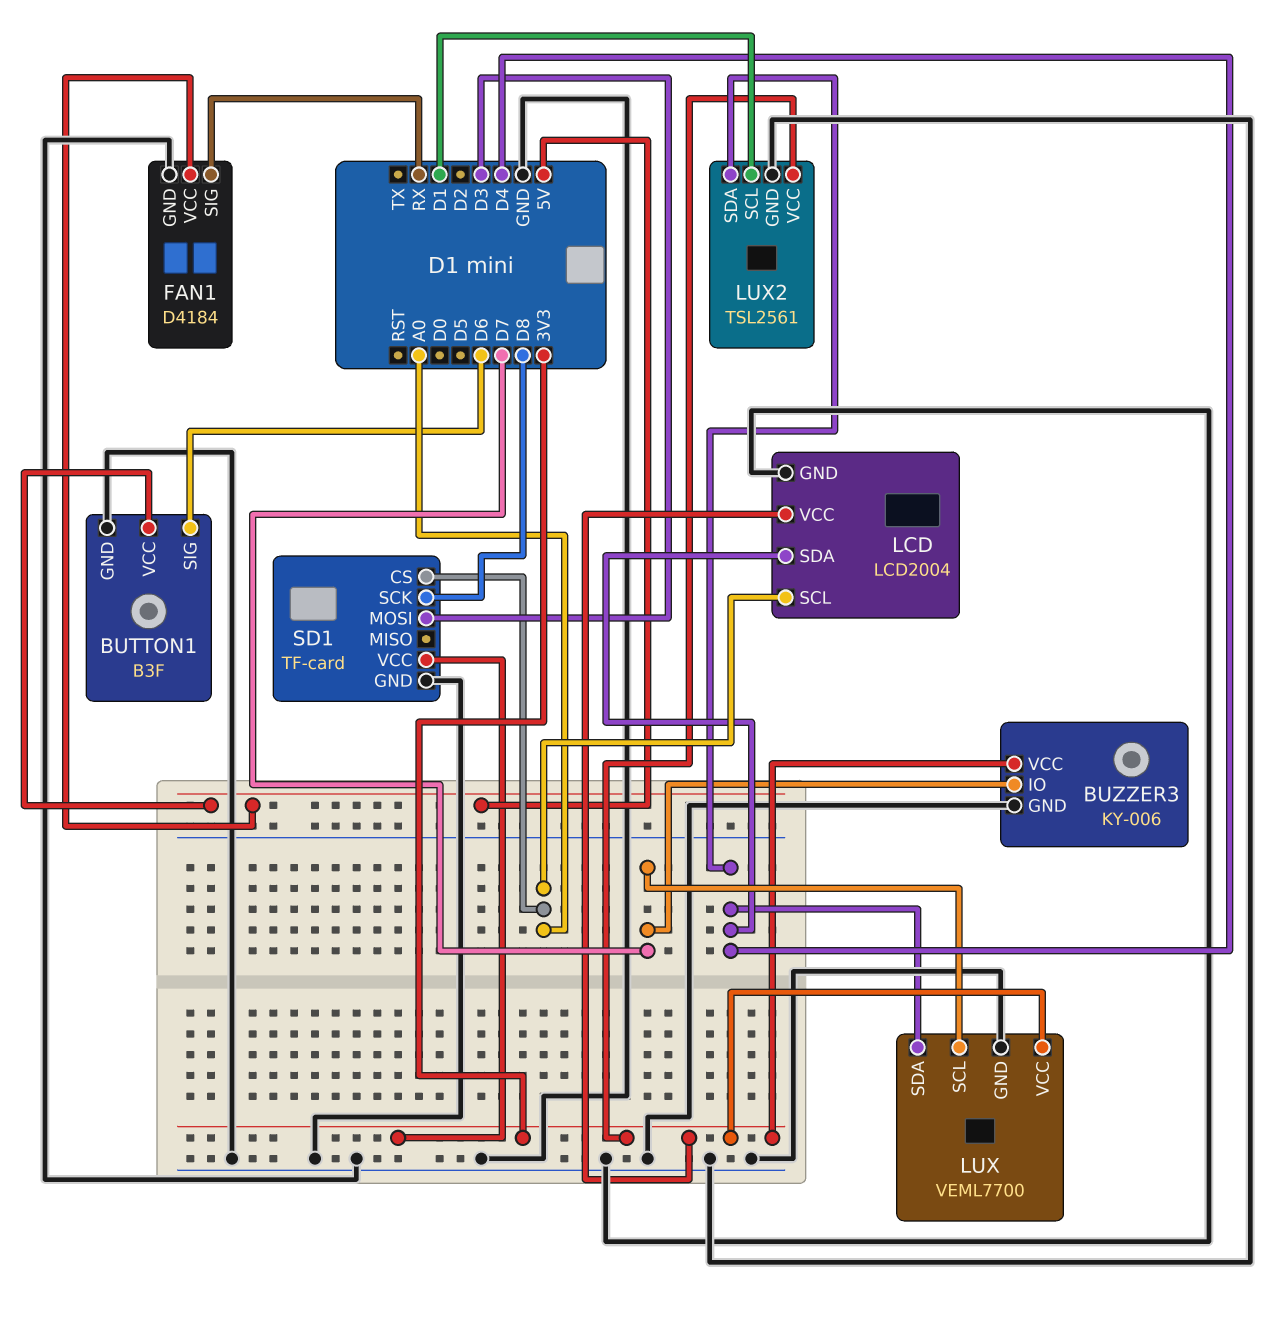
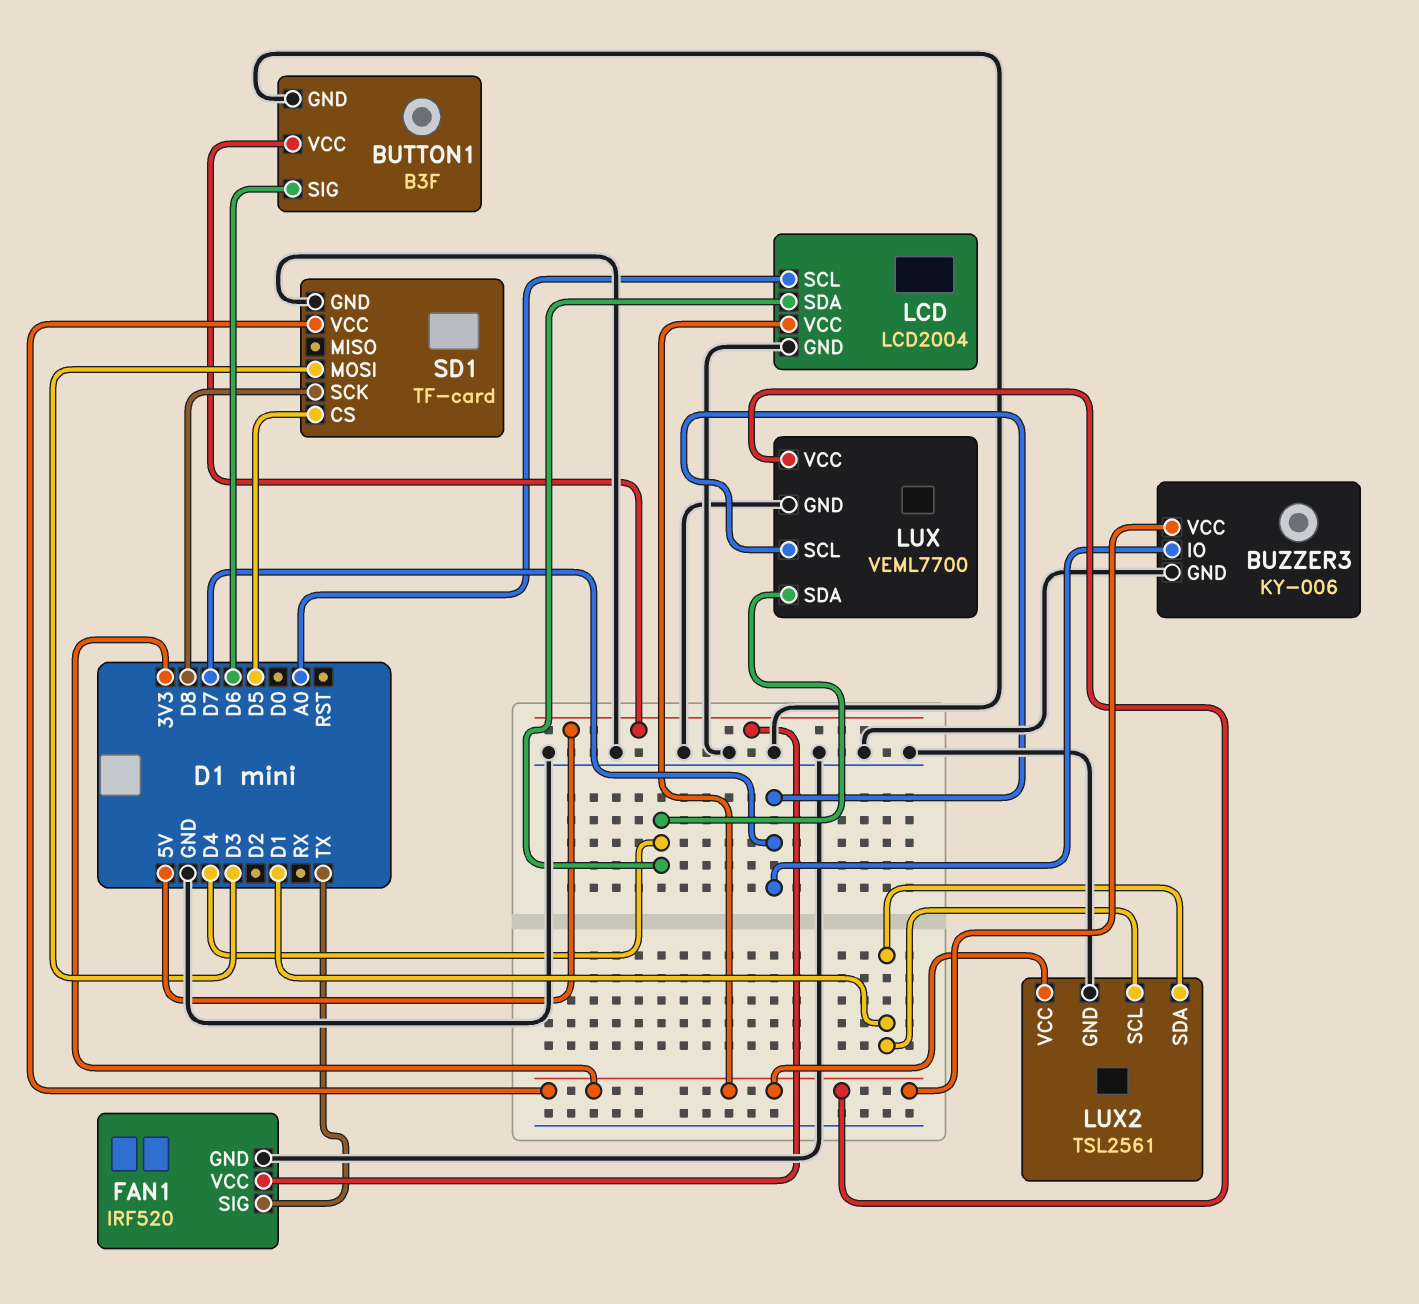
FAN1: D4184 -> IRF520
FAN1 pin SIG: RX -> TX
LUX2 pin SDA: D4 -> D1
SD1 pin CS: A0 -> D5

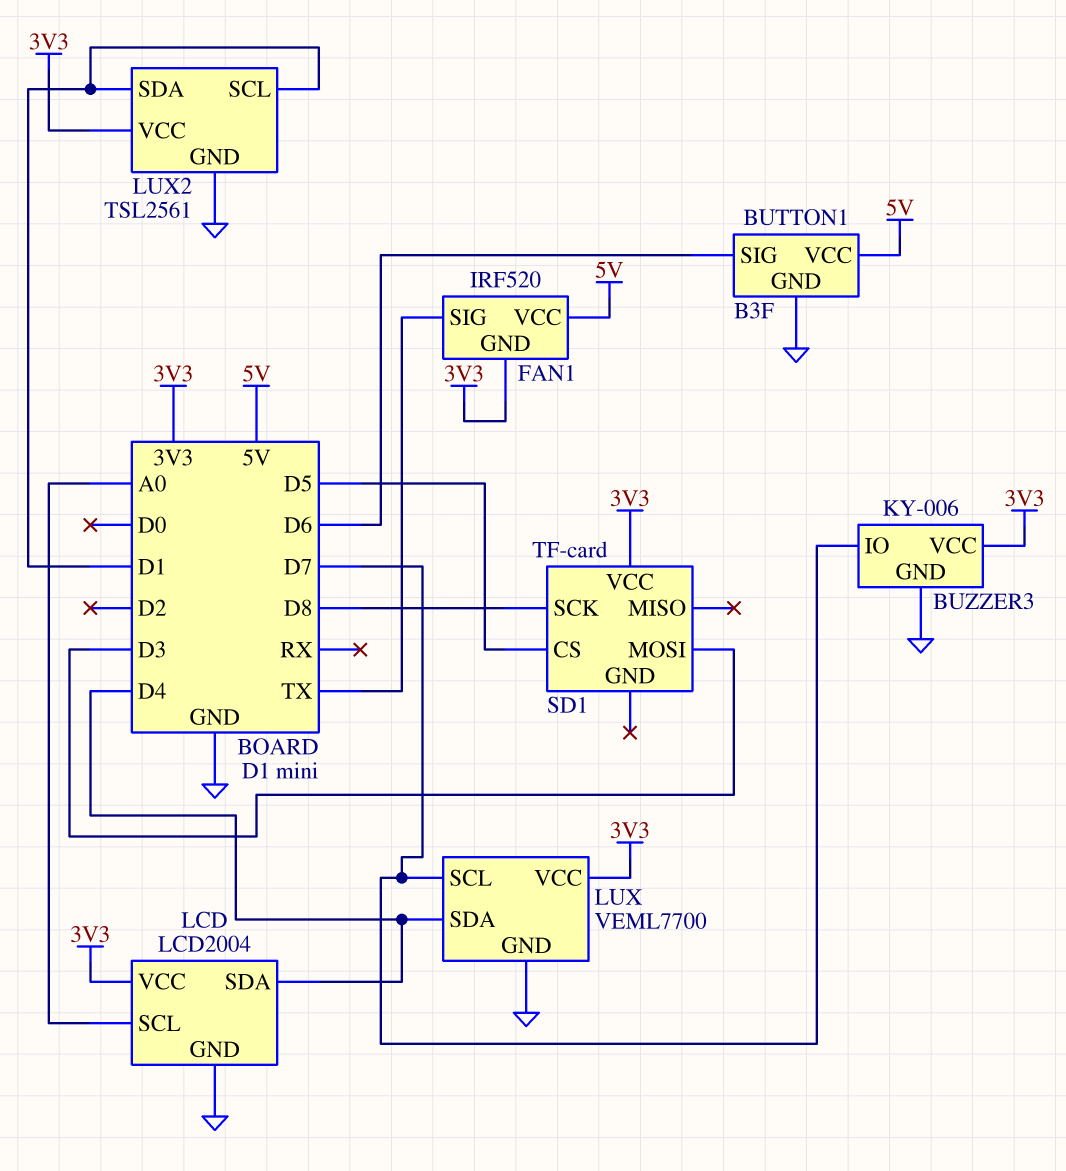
FAN1 pin GND: GND -> 3V3
SD1 pin GND: GND -> none

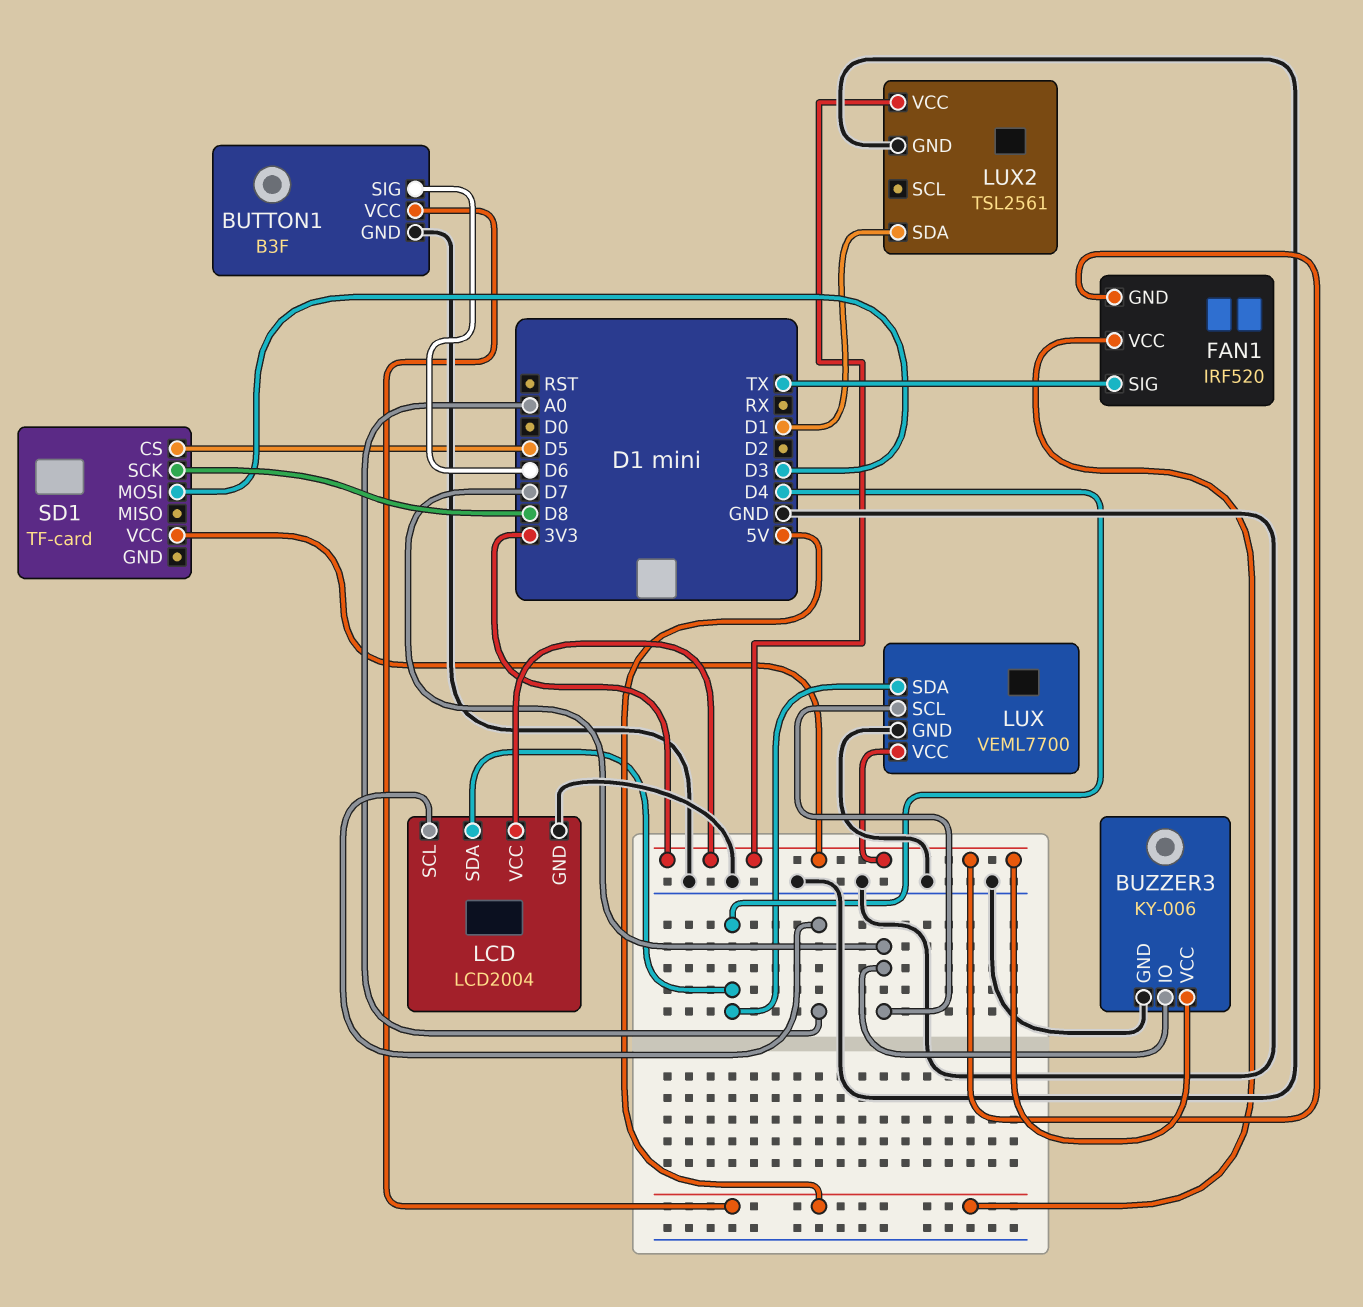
LUX2 pin SCL: D1 -> none

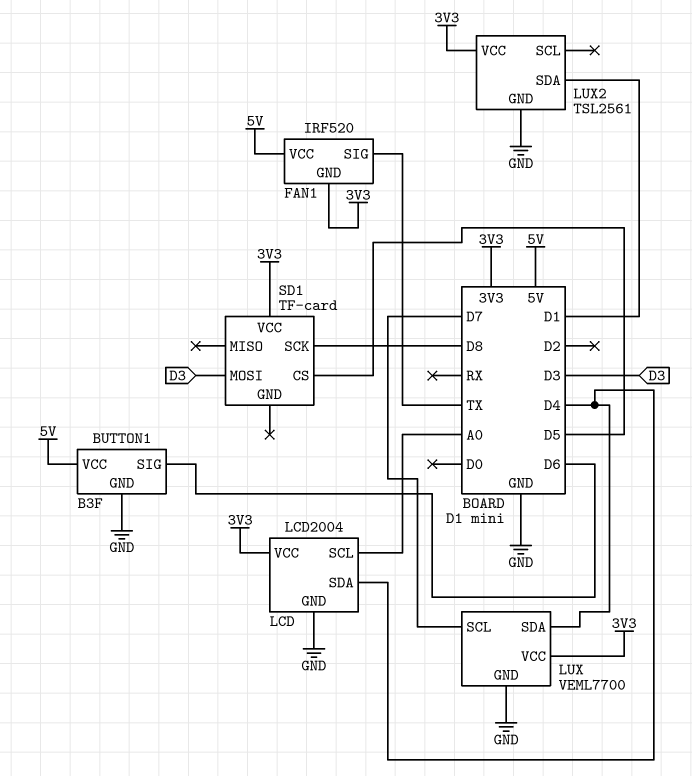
BUZZER3: KY-006 -> none
BUZZER3 pin GND: GND -> none
BUZZER3 pin IO: D7 -> none
BUZZER3 pin VCC: 3V3 -> none

